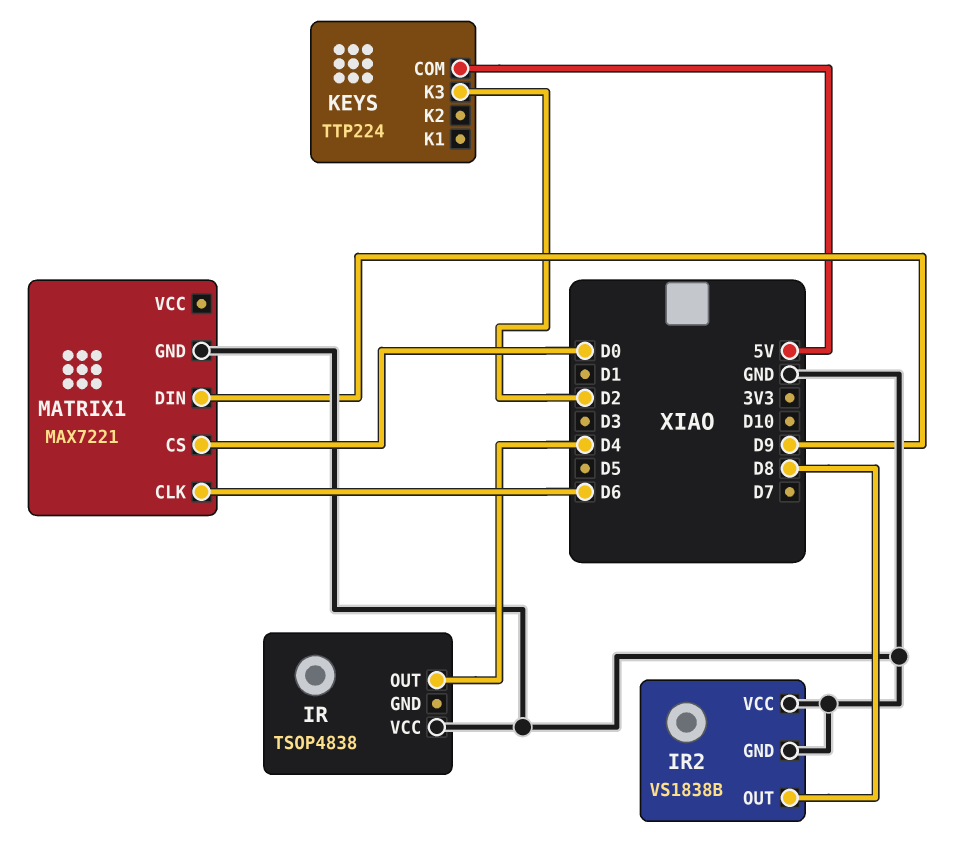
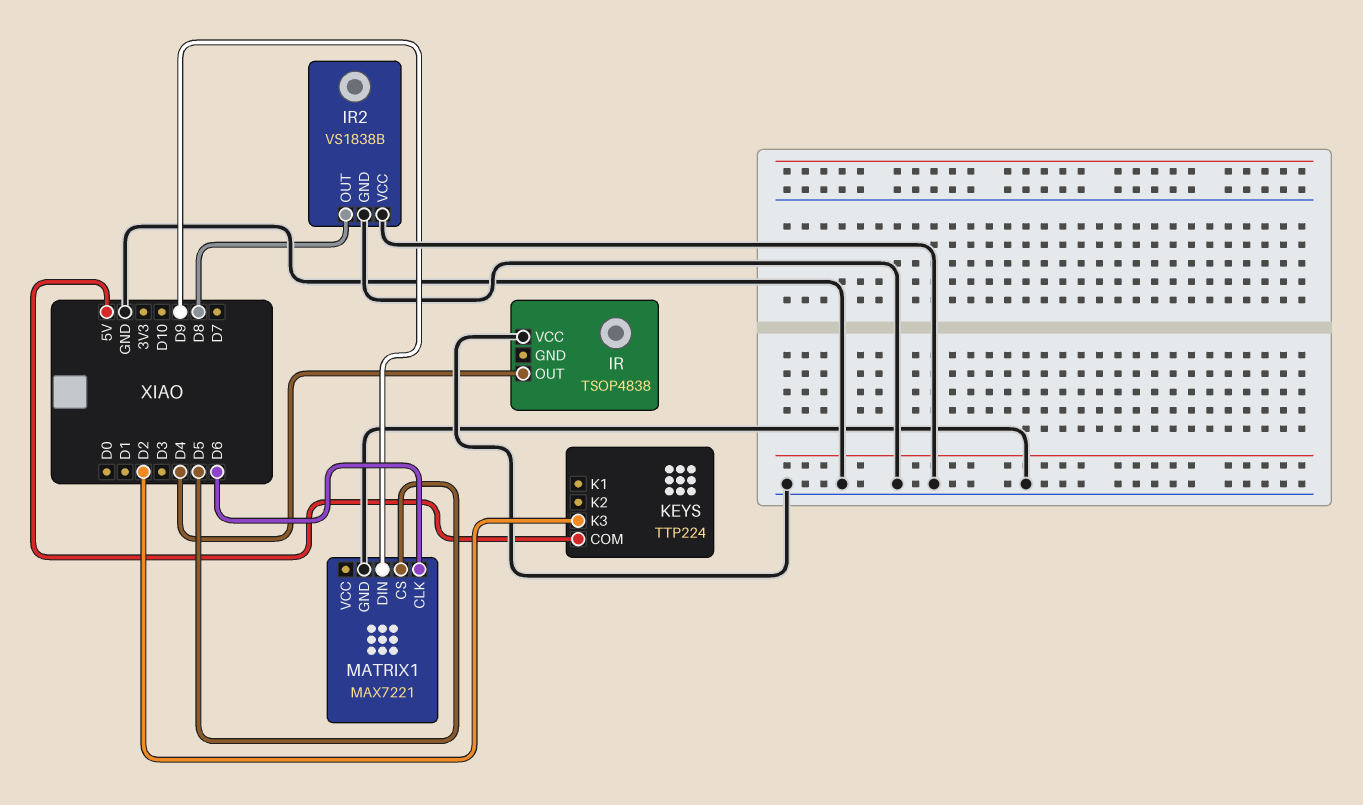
MATRIX1 pin CS: D0 -> D5

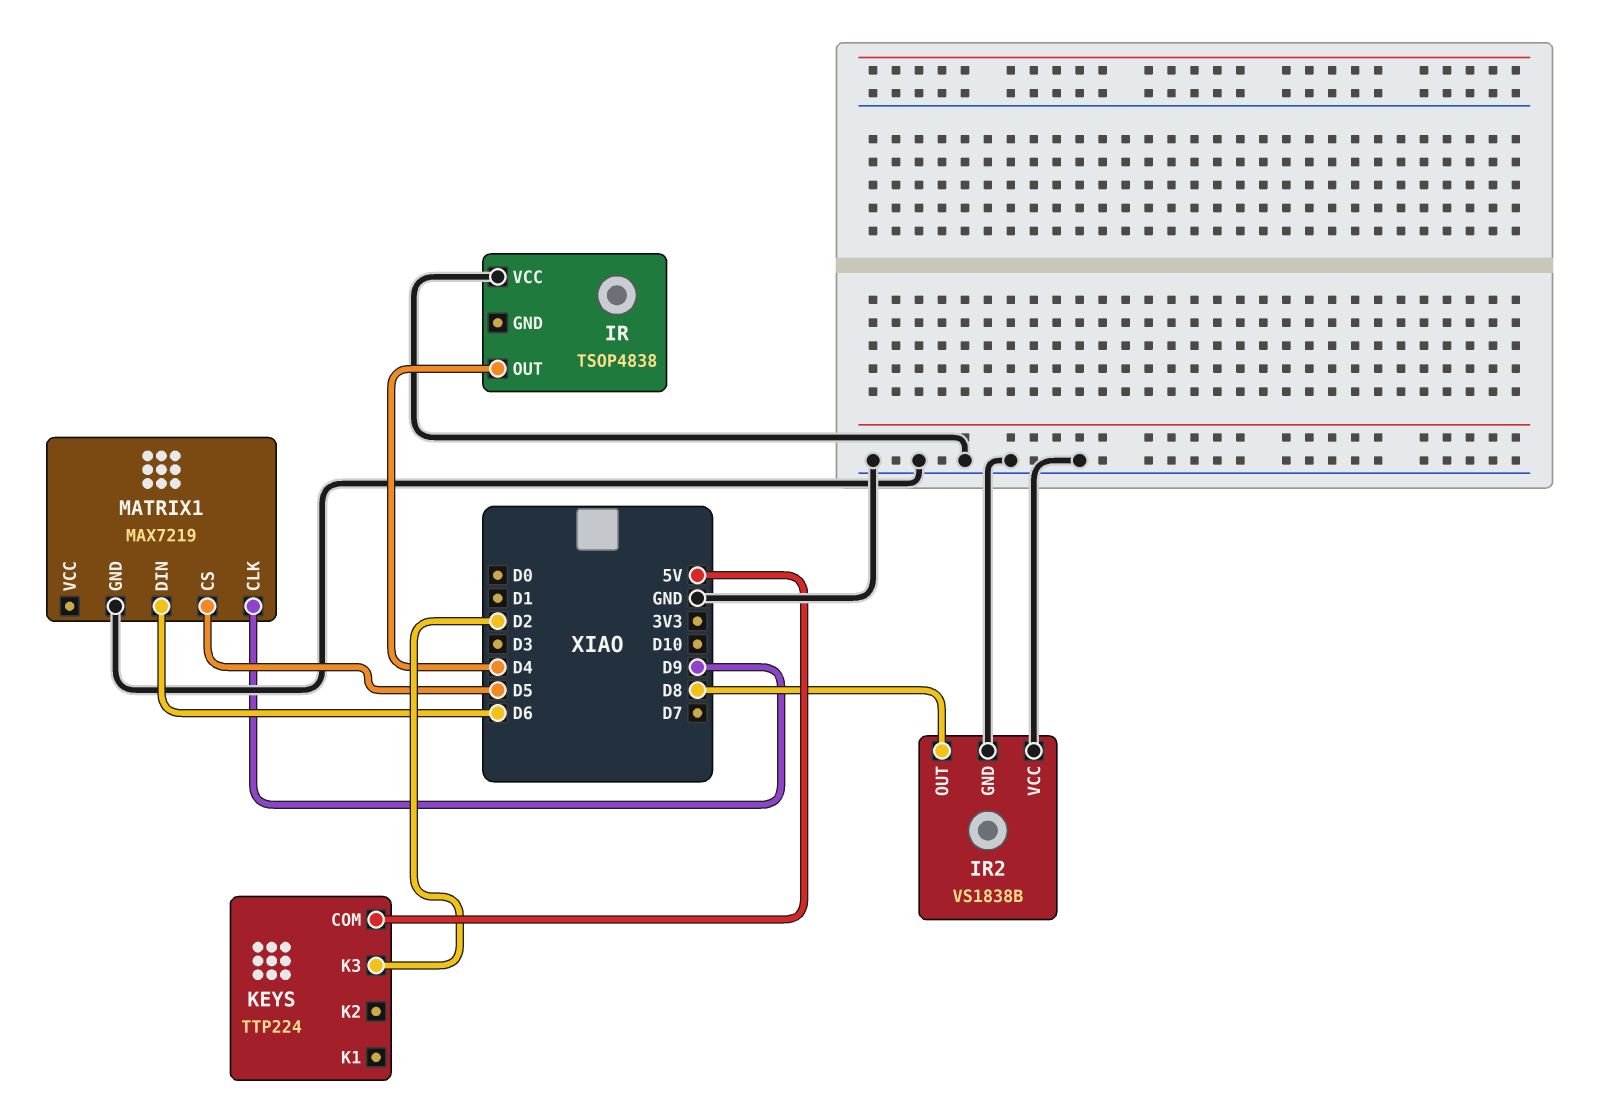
MATRIX1: MAX7221 -> MAX7219
MATRIX1 pin CLK: D6 -> D9
MATRIX1 pin DIN: D9 -> D6

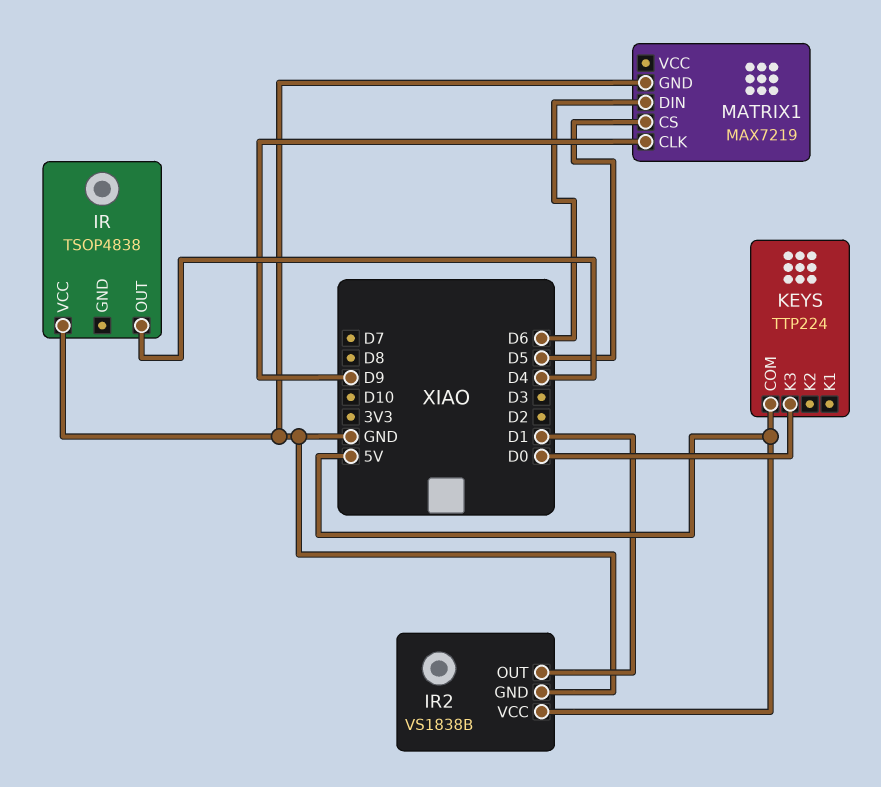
IR2 pin OUT: D8 -> D1
IR2 pin VCC: GND -> 5V
KEYS pin K3: D2 -> D0

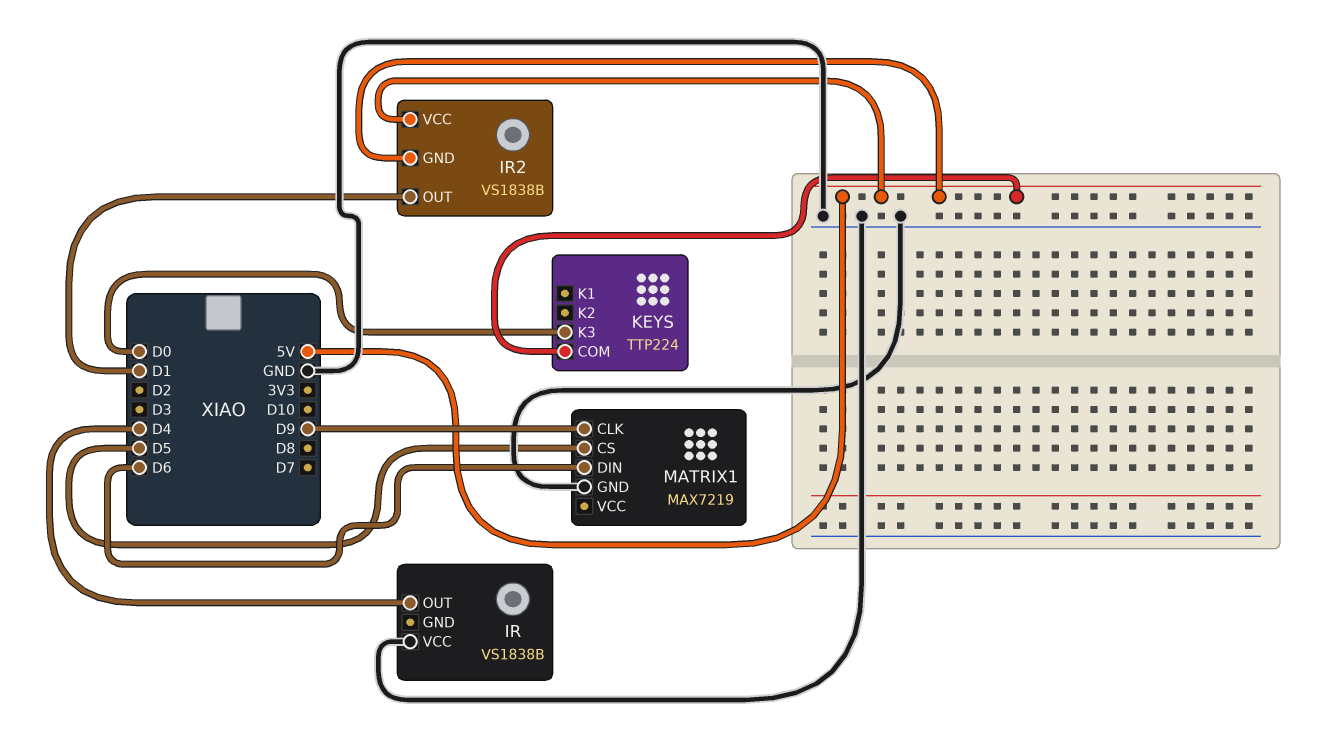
IR: TSOP4838 -> VS1838B
IR2 pin GND: GND -> 5V

